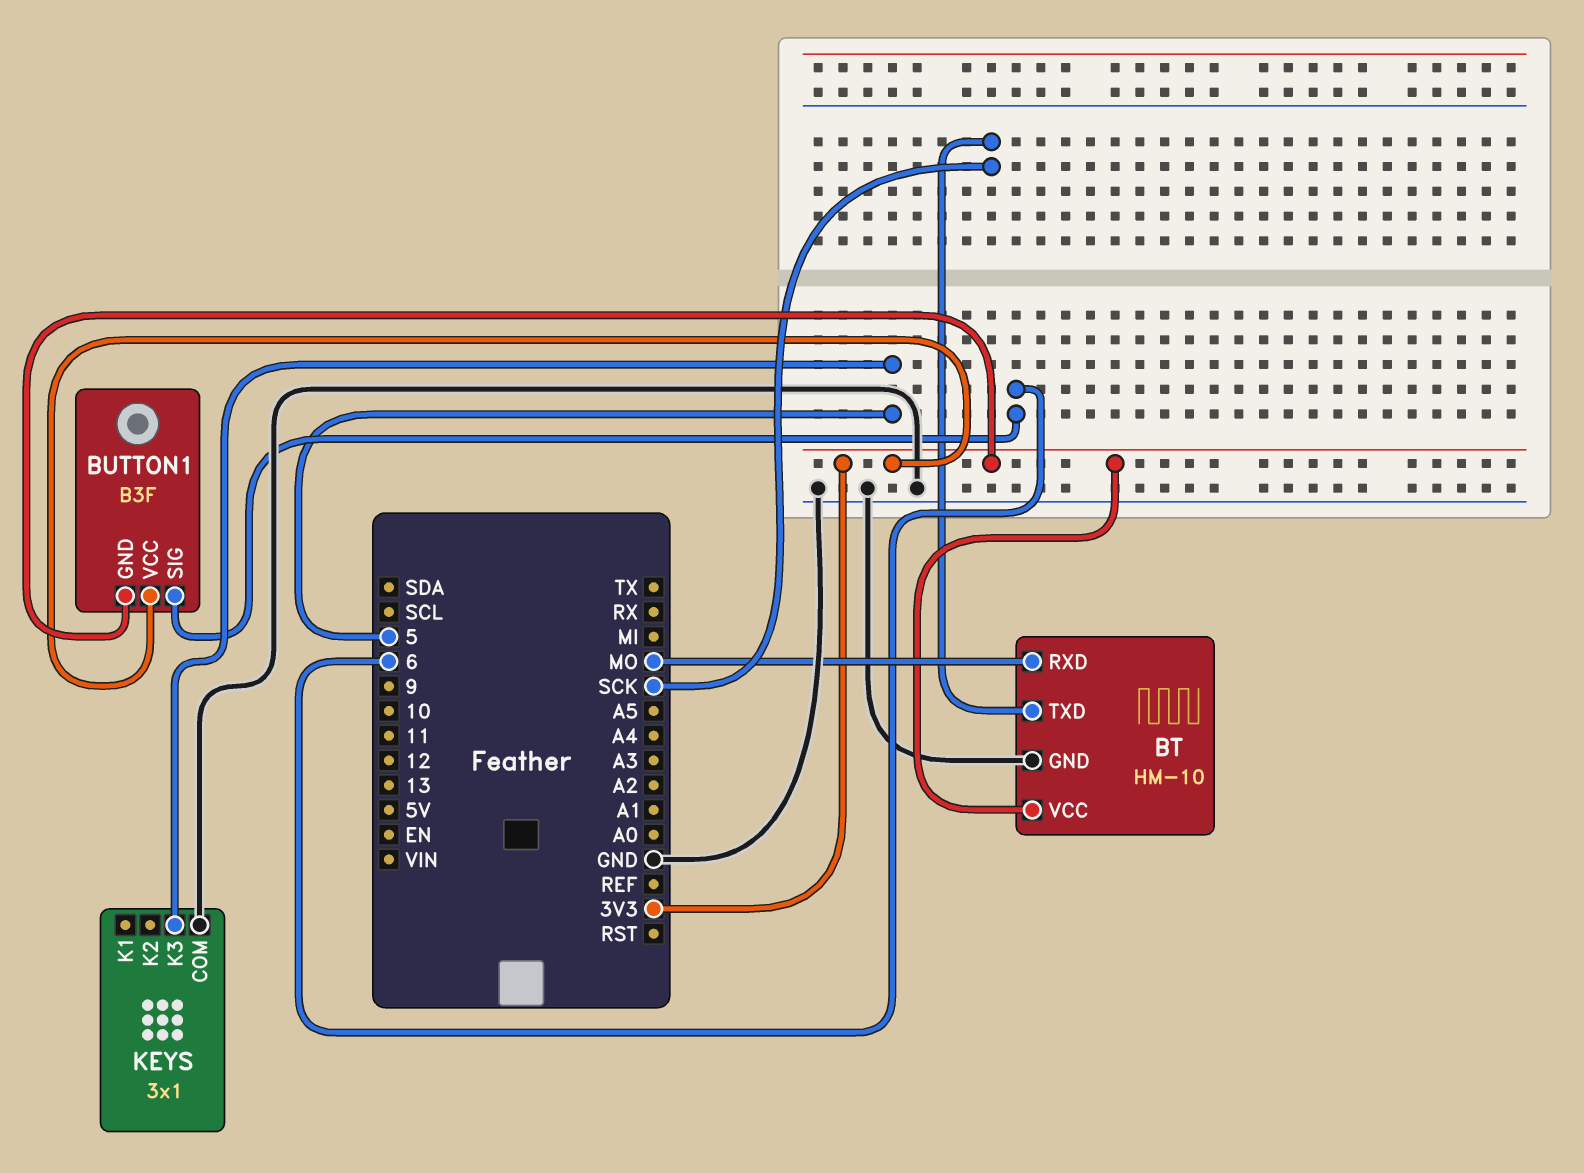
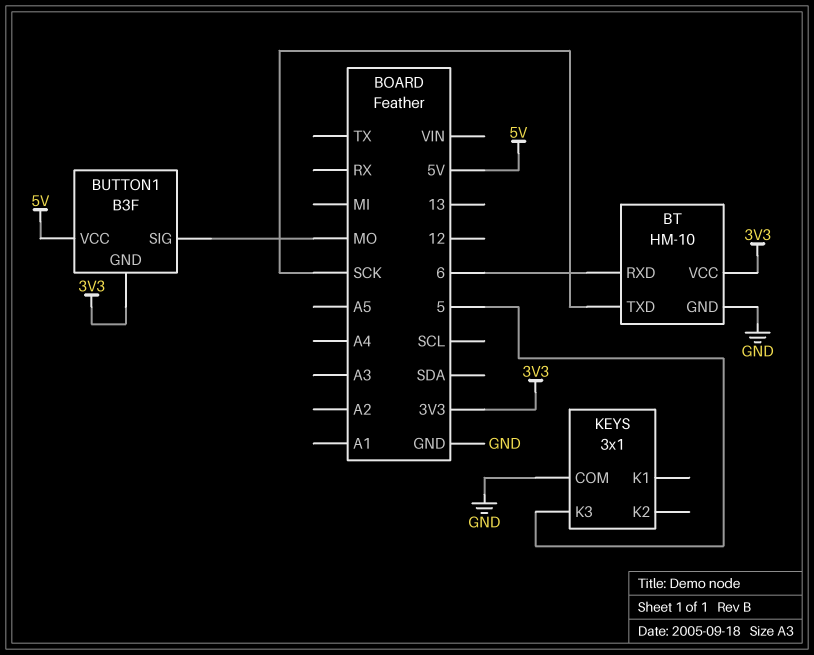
BT pin RXD: MO -> 6
BUTTON1 pin SIG: 6 -> MO
BUTTON1 pin VCC: 3V3 -> 5V

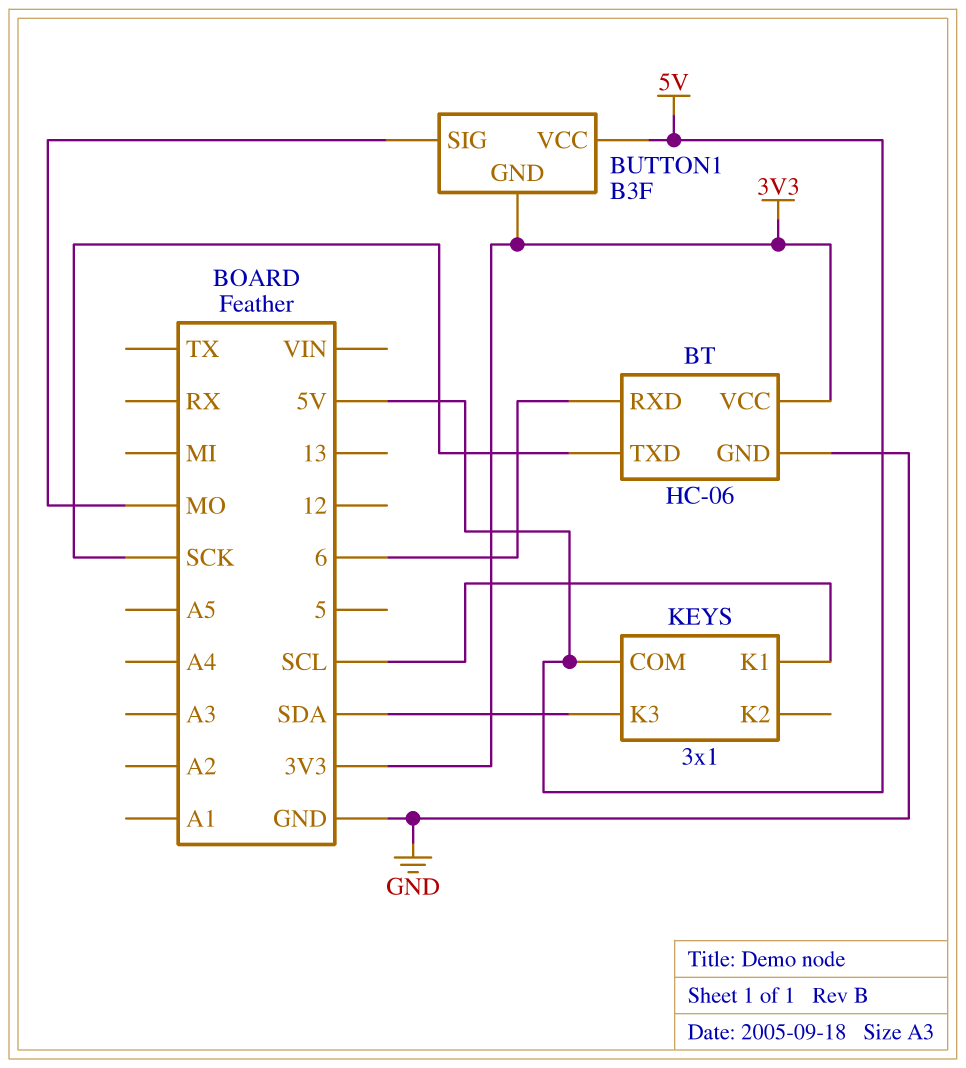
BT: HM-10 -> HC-06
KEYS pin COM: GND -> 5V
KEYS pin K1: none -> SCL
KEYS pin K3: 5 -> SDA

